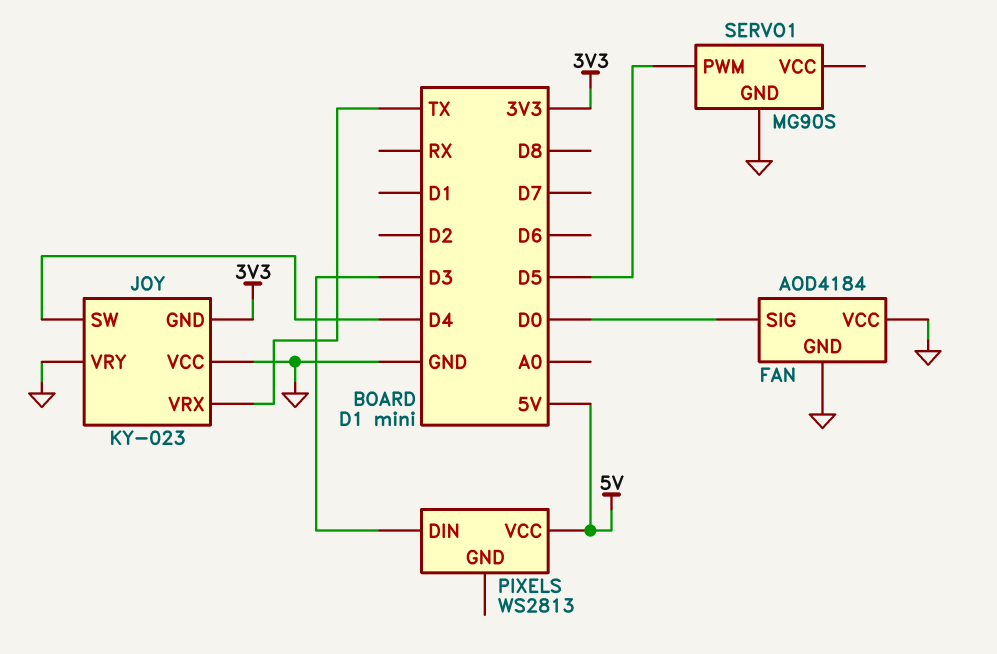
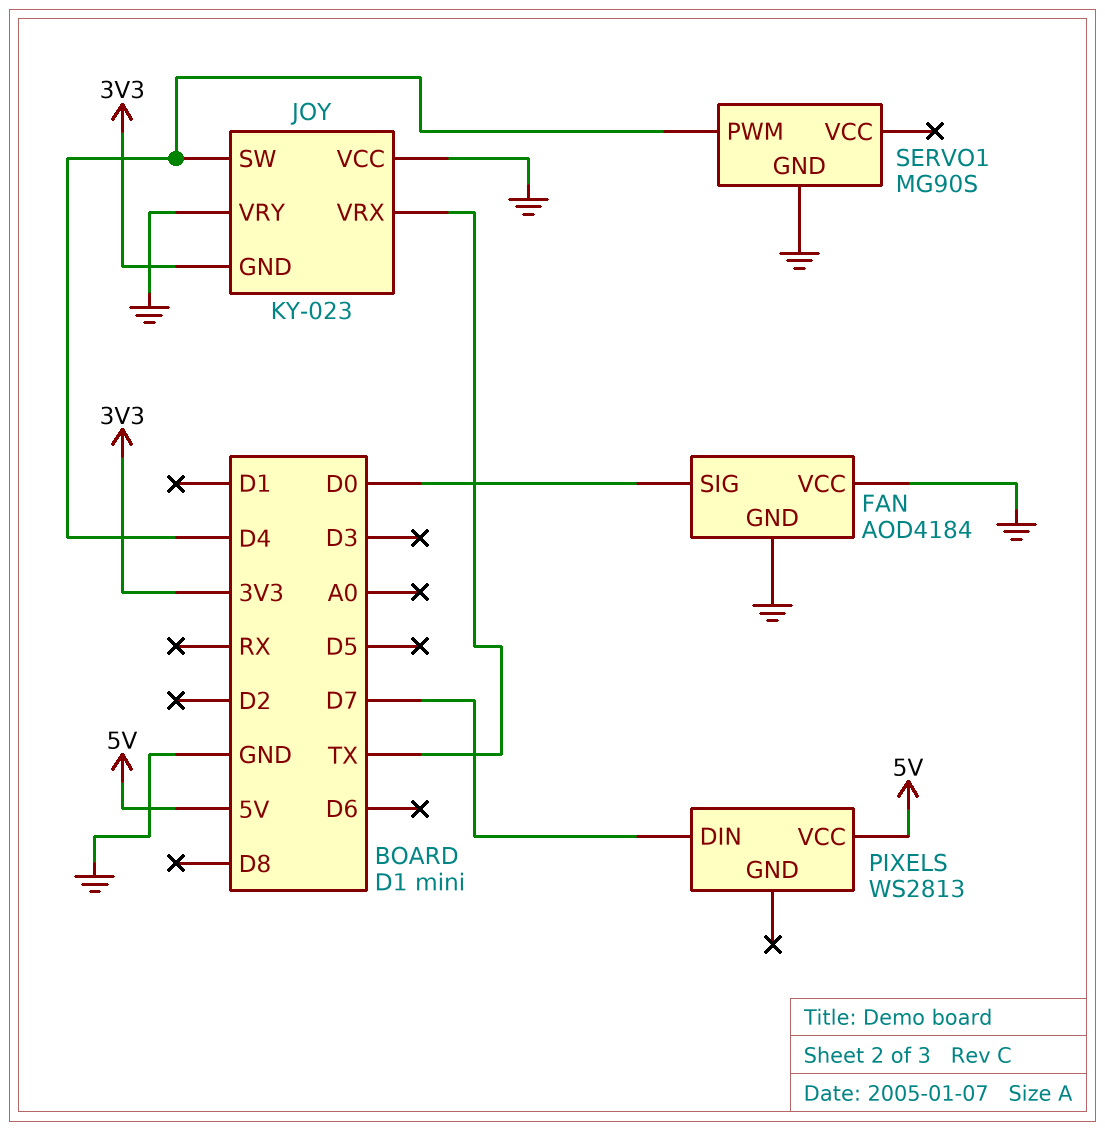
PIXELS pin DIN: D3 -> D7
SERVO1 pin PWM: D5 -> D4

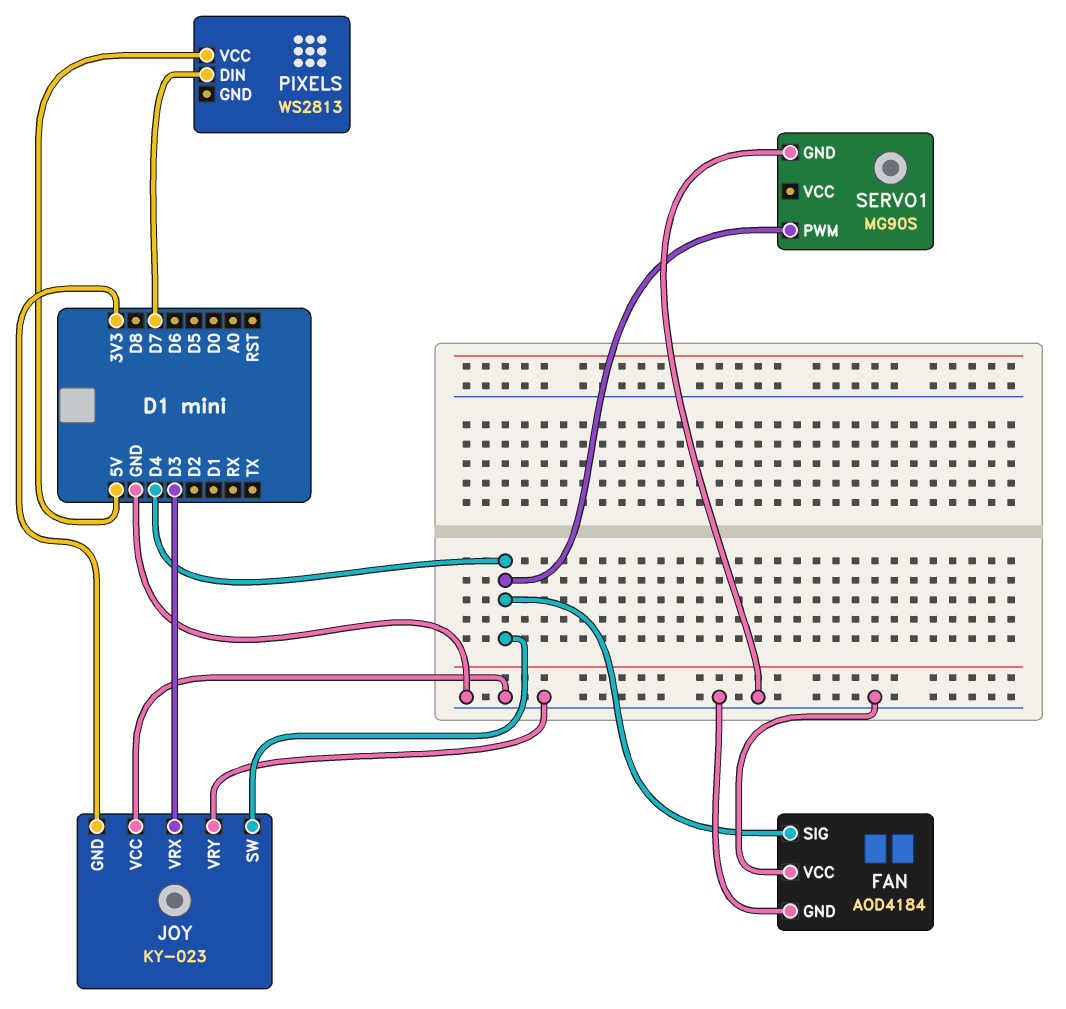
FAN pin SIG: D0 -> D4
JOY pin VRX: TX -> D3

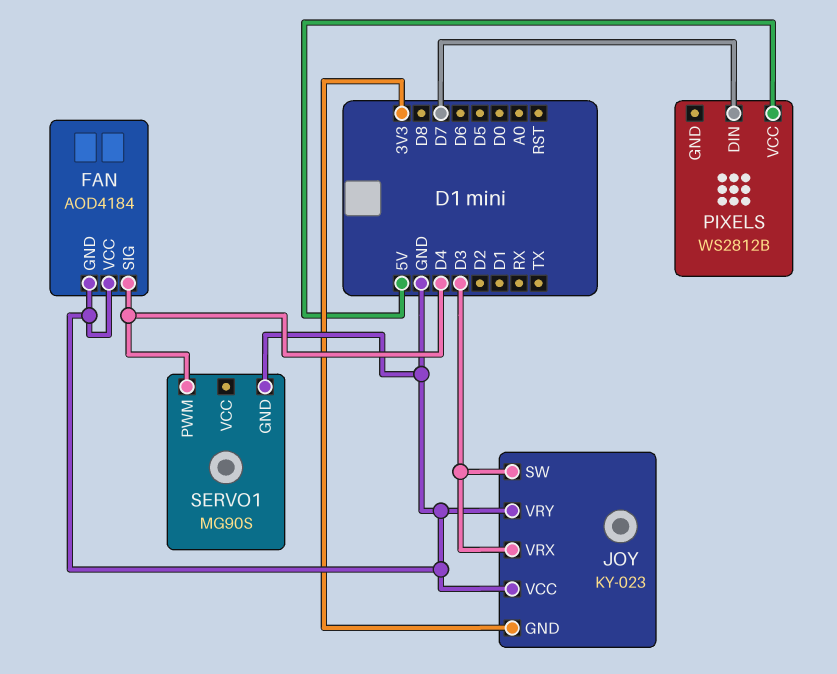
JOY pin SW: D4 -> D3
PIXELS: WS2813 -> WS2812B

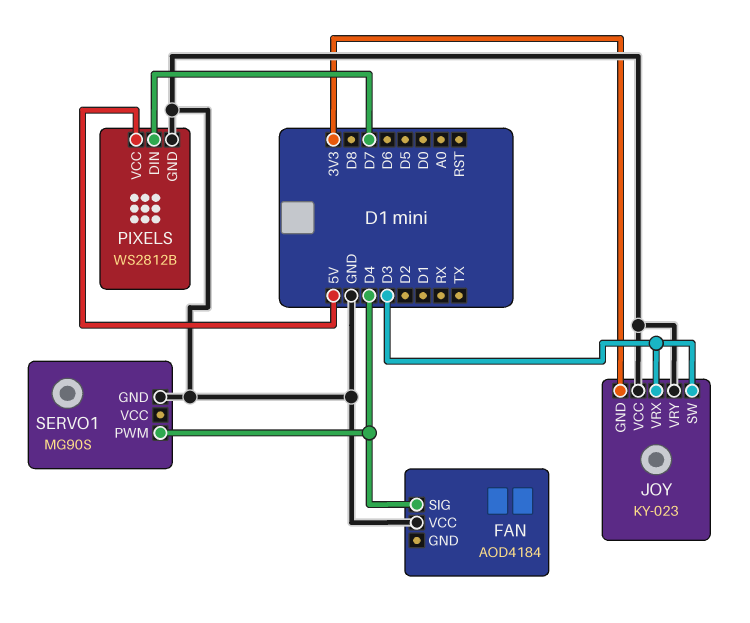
FAN pin GND: GND -> none
PIXELS pin GND: none -> GND

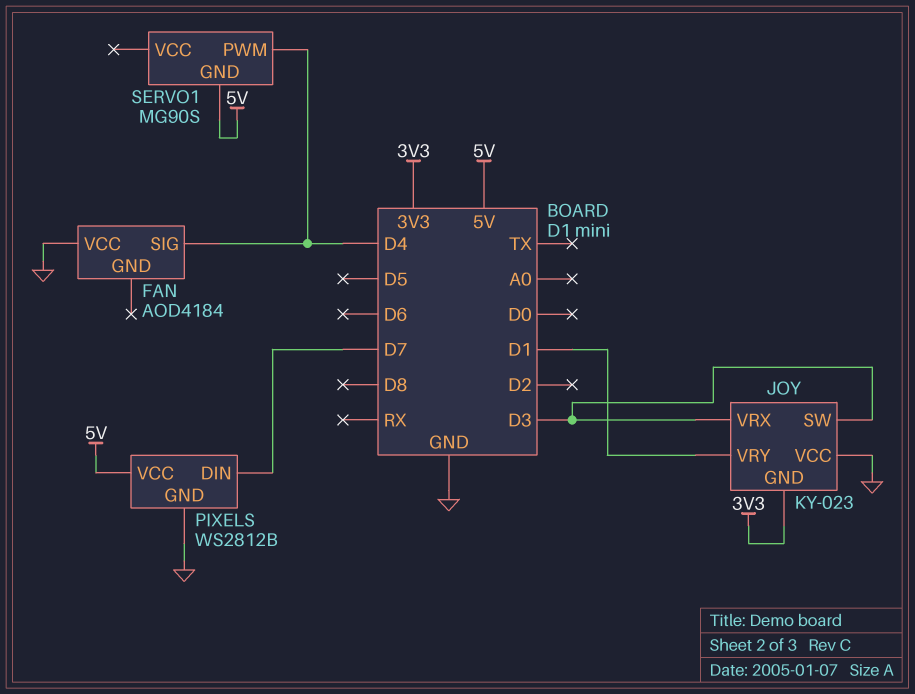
JOY pin VRY: GND -> D1
SERVO1 pin GND: GND -> 5V

